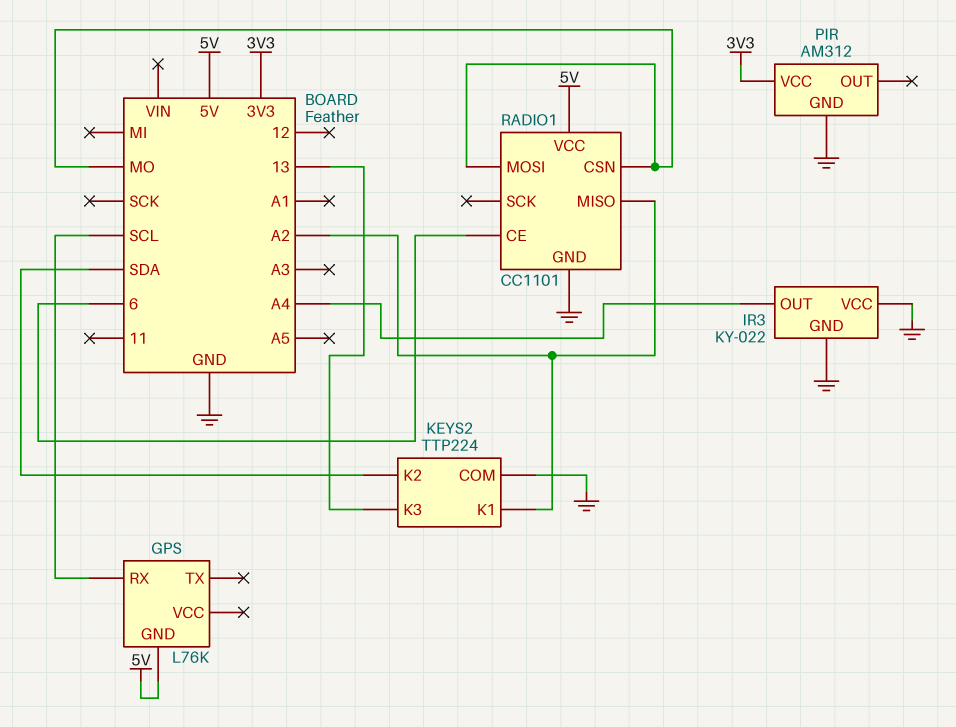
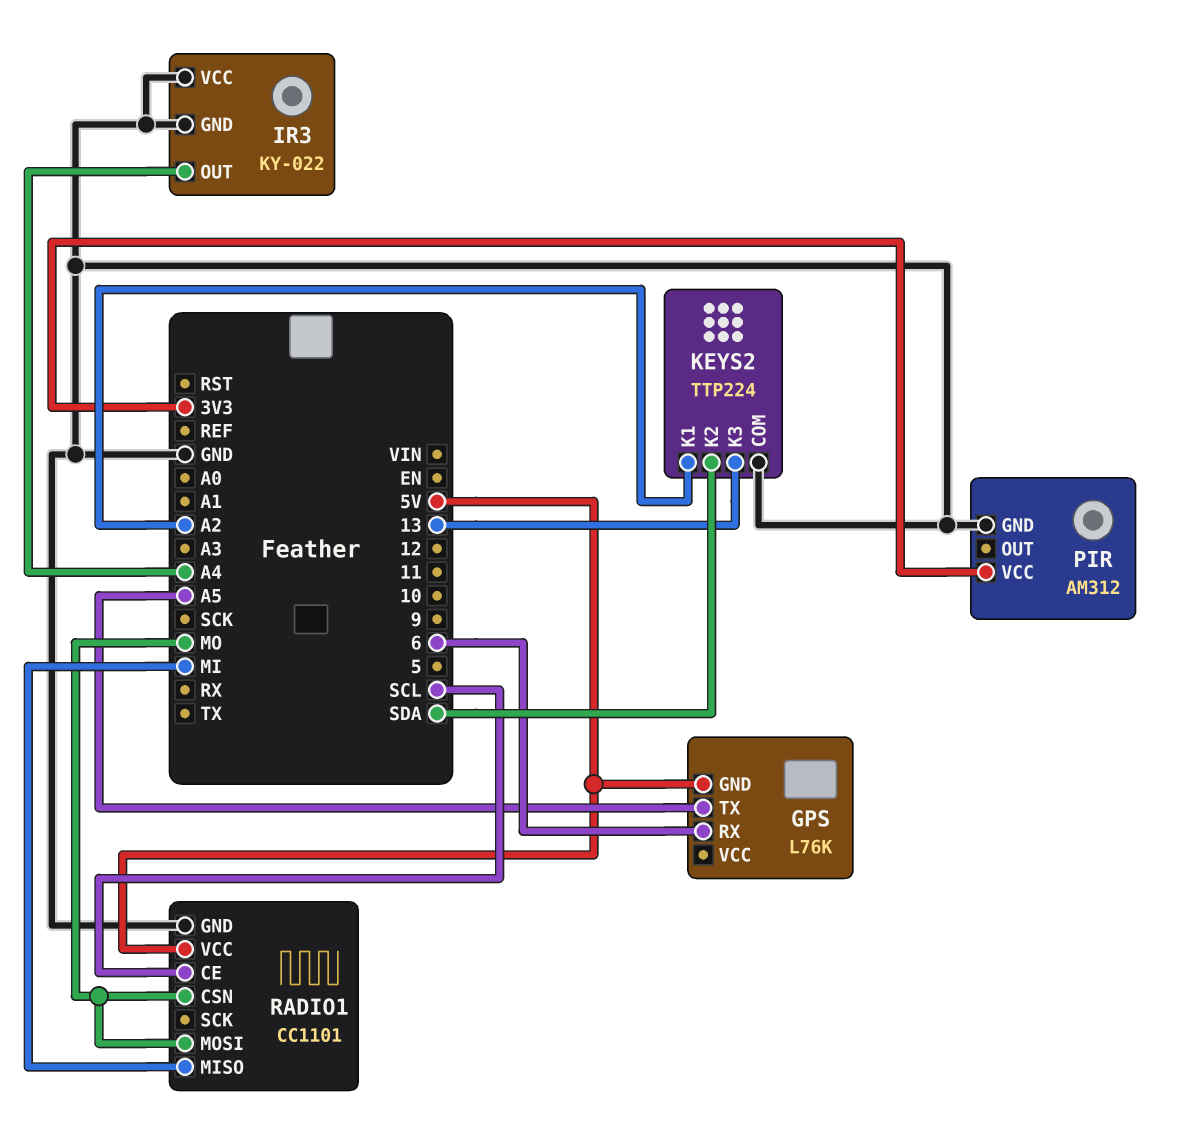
GPS pin RX: SCL -> 6
GPS pin TX: none -> A5
RADIO1 pin CE: 6 -> SCL
RADIO1 pin MISO: A2 -> MI

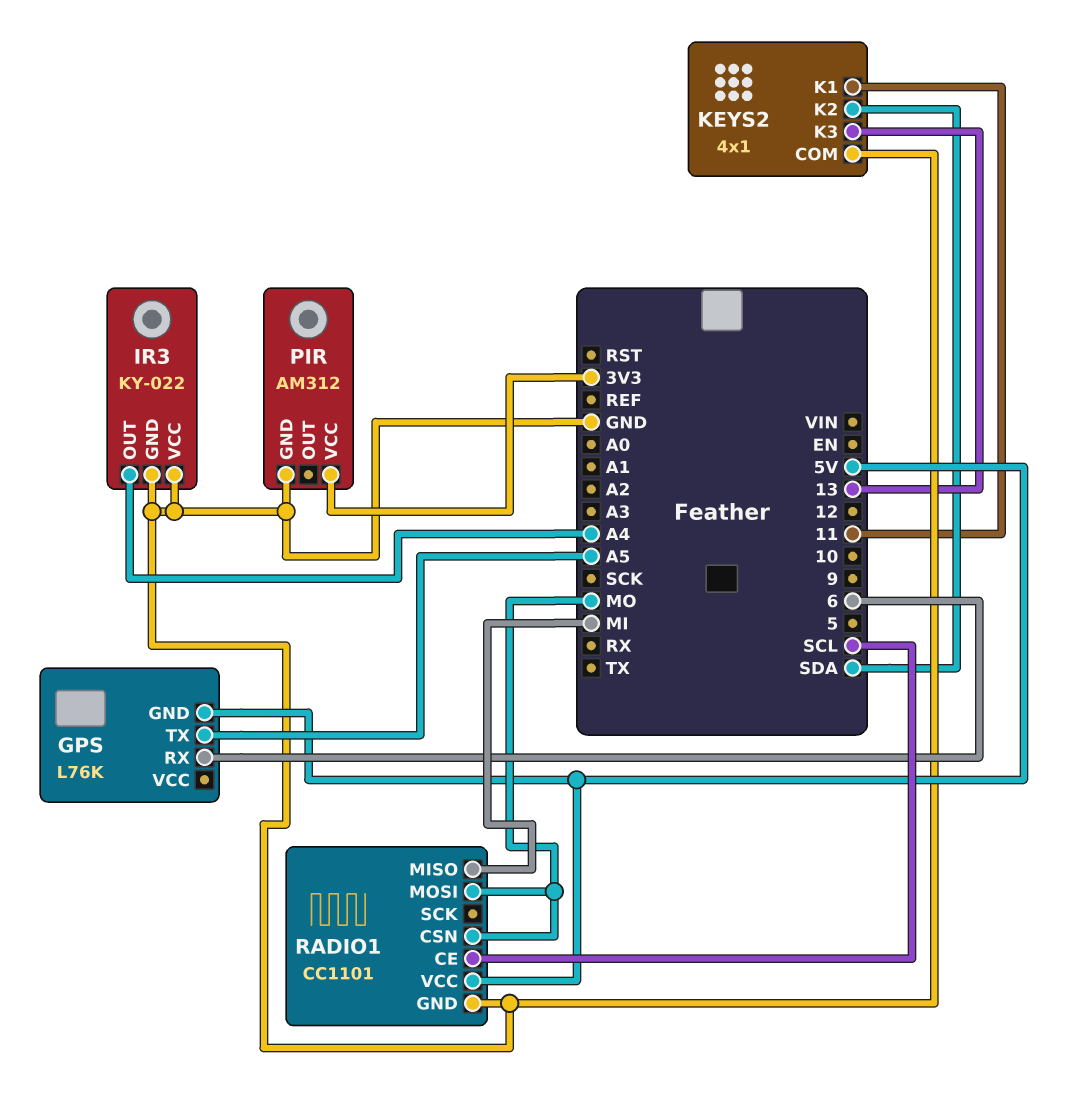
KEYS2: TTP224 -> 4x1
KEYS2 pin K1: A2 -> 11

